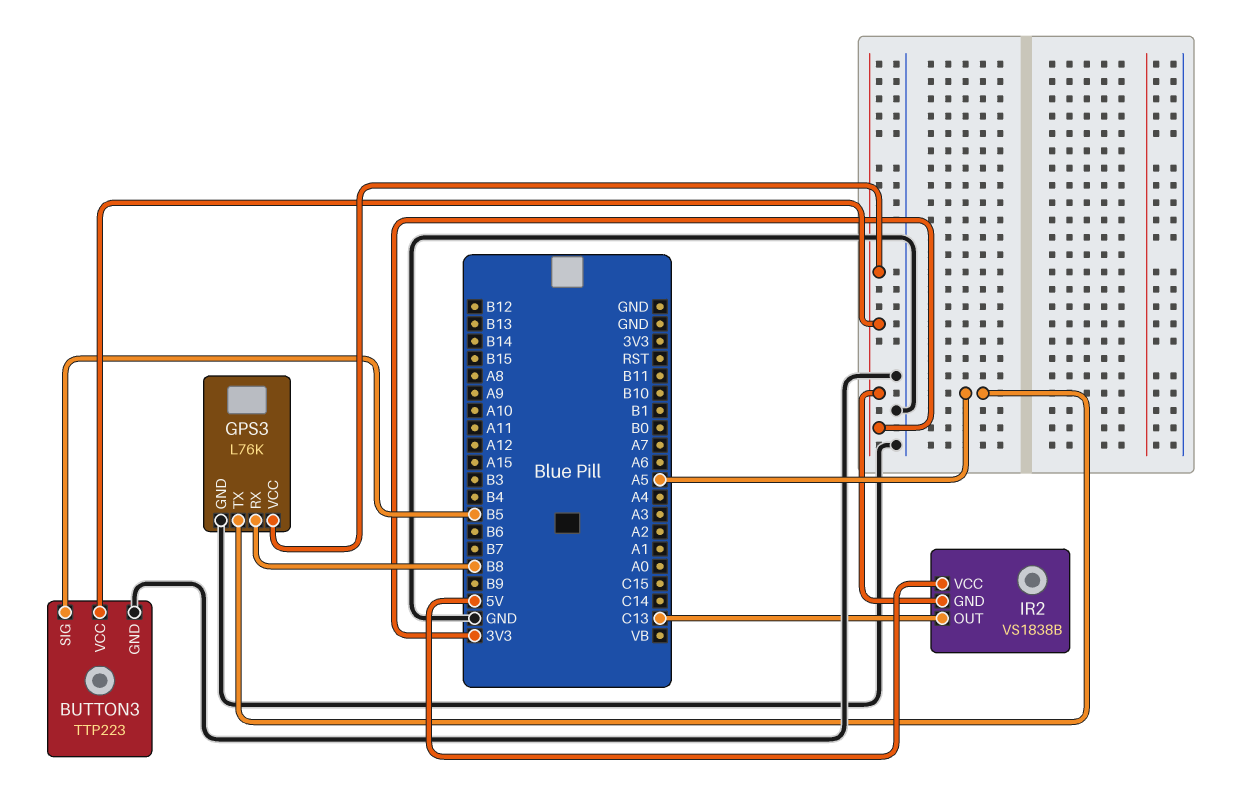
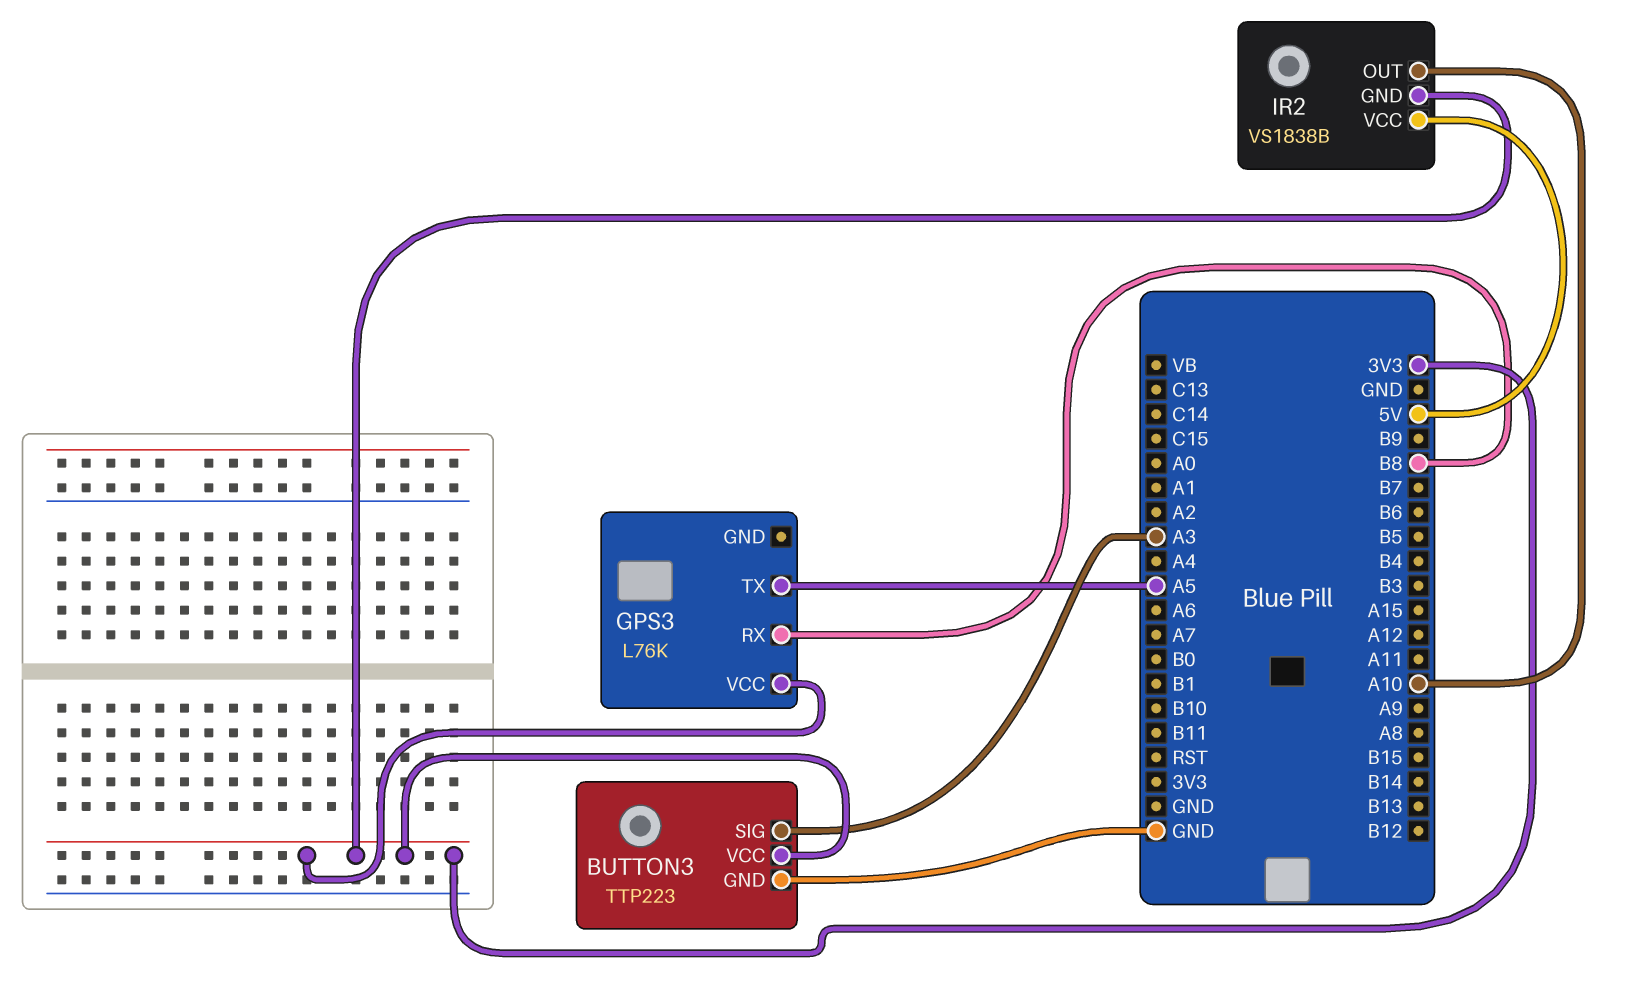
BUTTON3 pin SIG: B5 -> A3
GPS3 pin GND: GND -> none
IR2 pin OUT: C13 -> A10

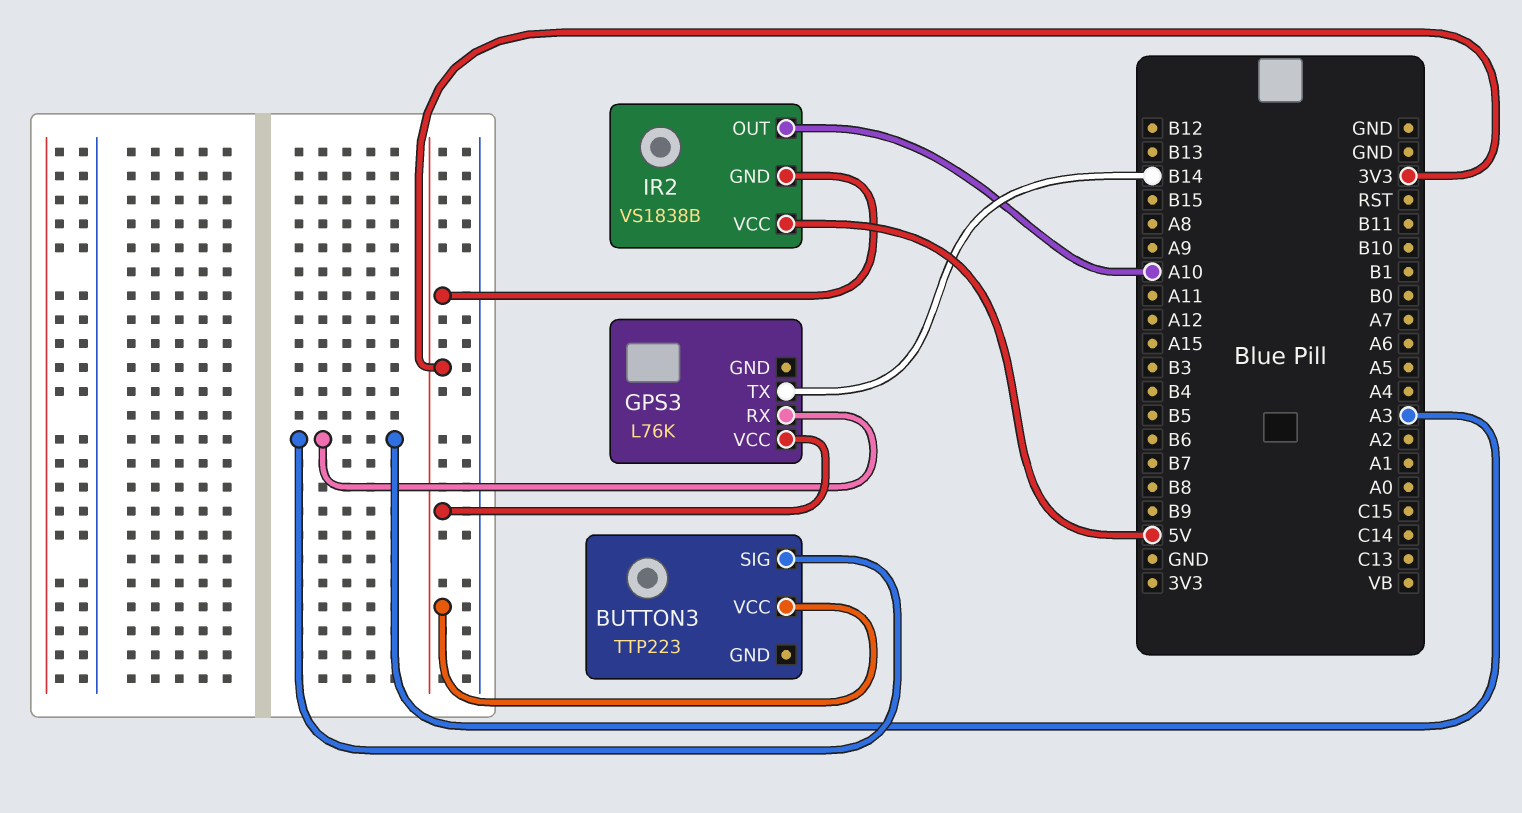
BUTTON3 pin GND: GND -> none
GPS3 pin RX: B8 -> A3
GPS3 pin TX: A5 -> B14

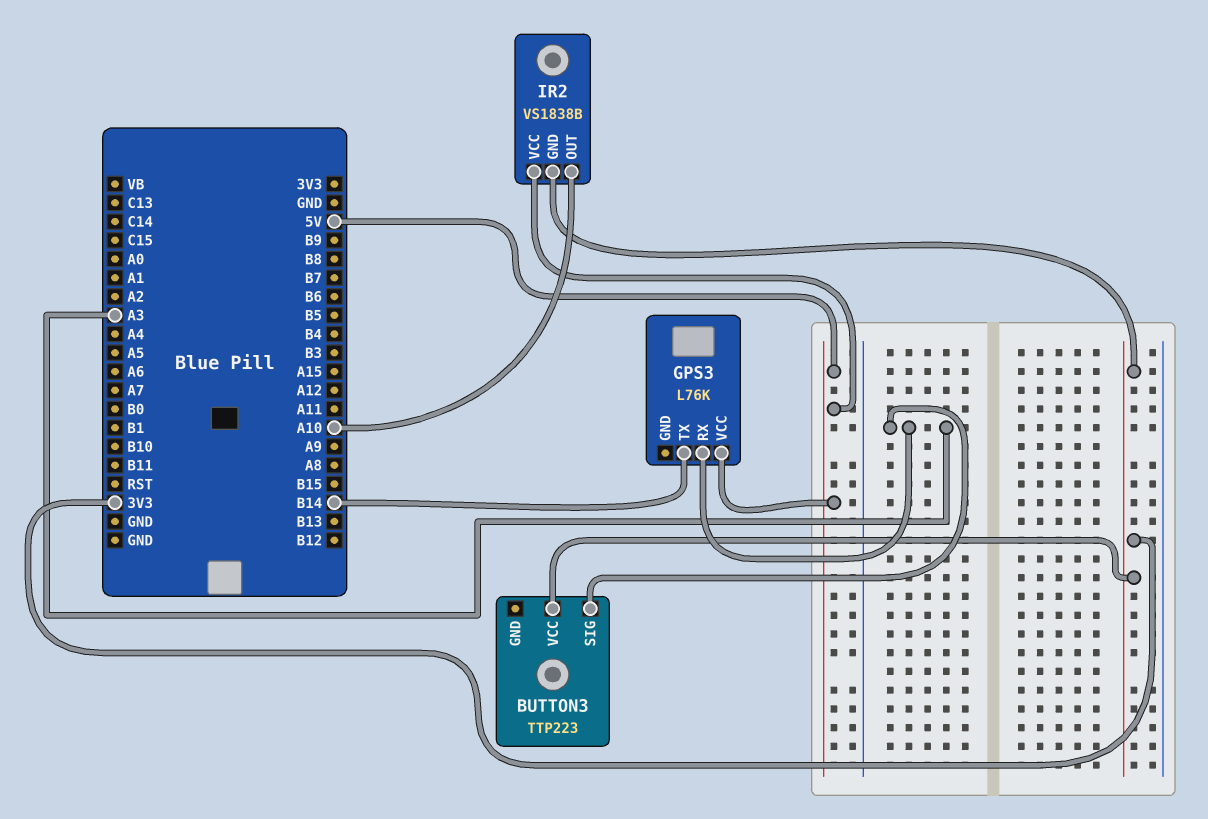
GPS3 pin VCC: 3V3 -> 5V

